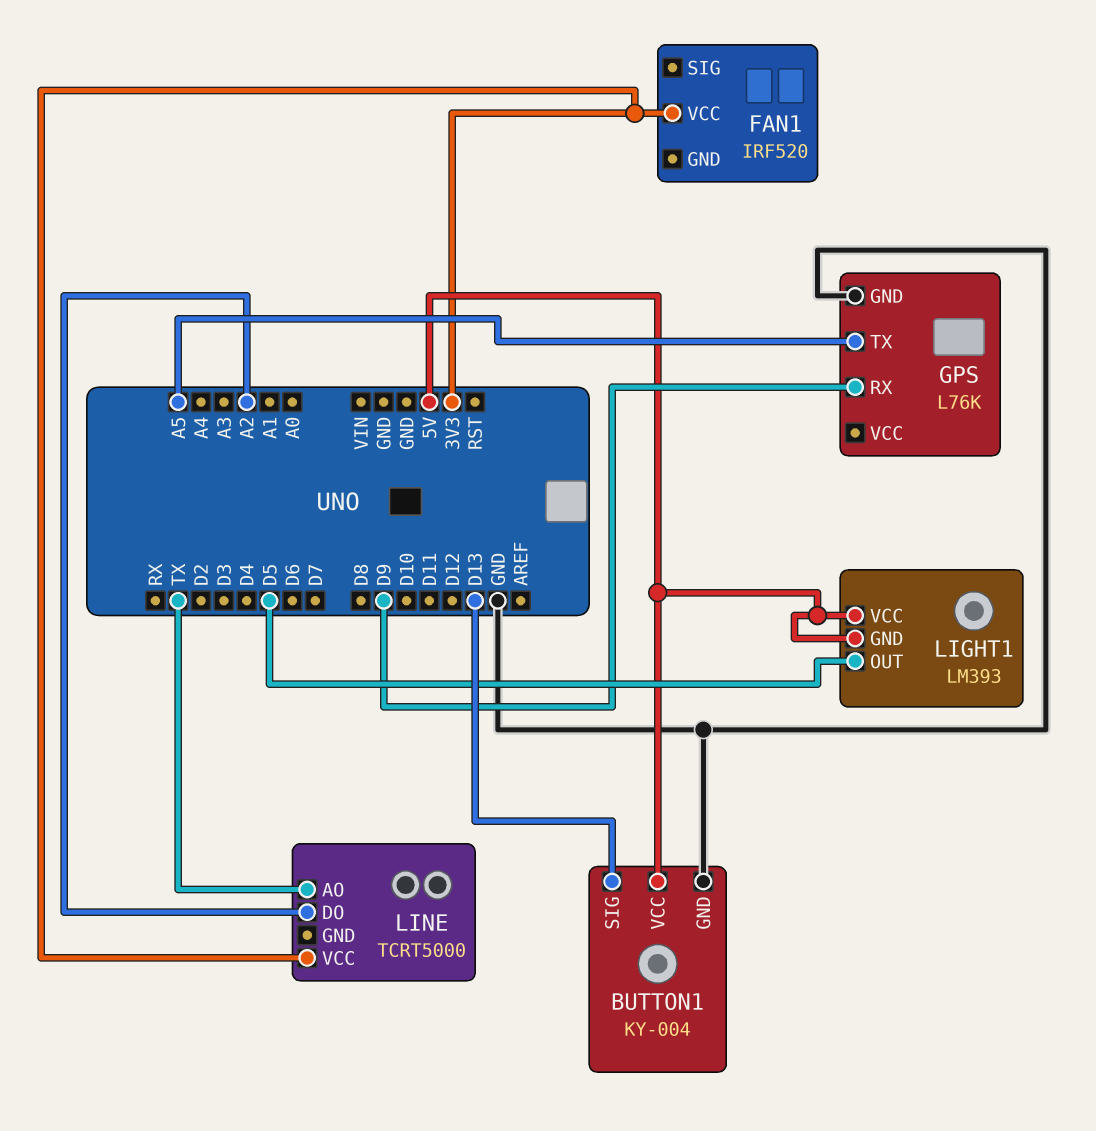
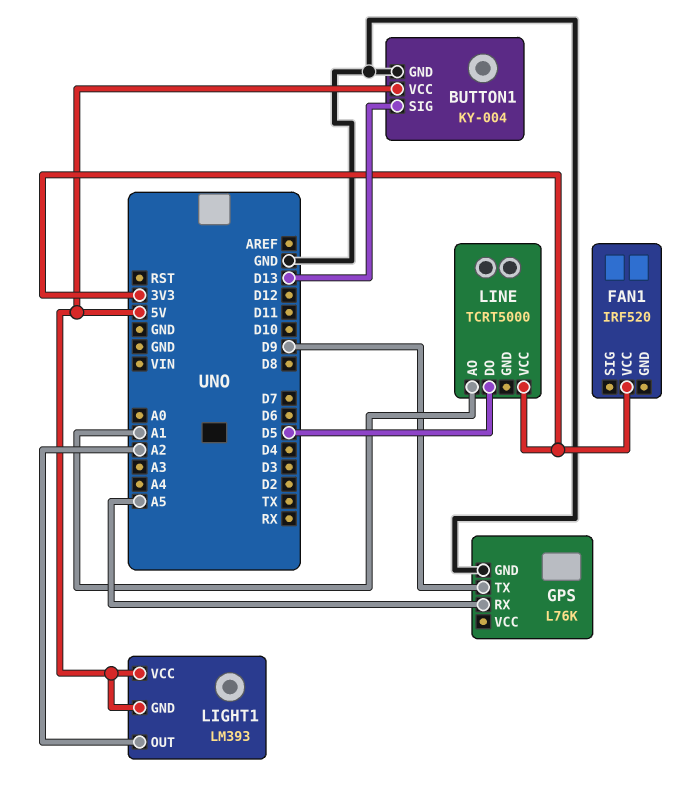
GPS pin RX: D9 -> A5
GPS pin TX: A5 -> D9
LIGHT1 pin OUT: D5 -> A2
LINE pin AO: TX -> A1
LINE pin DO: A2 -> D5

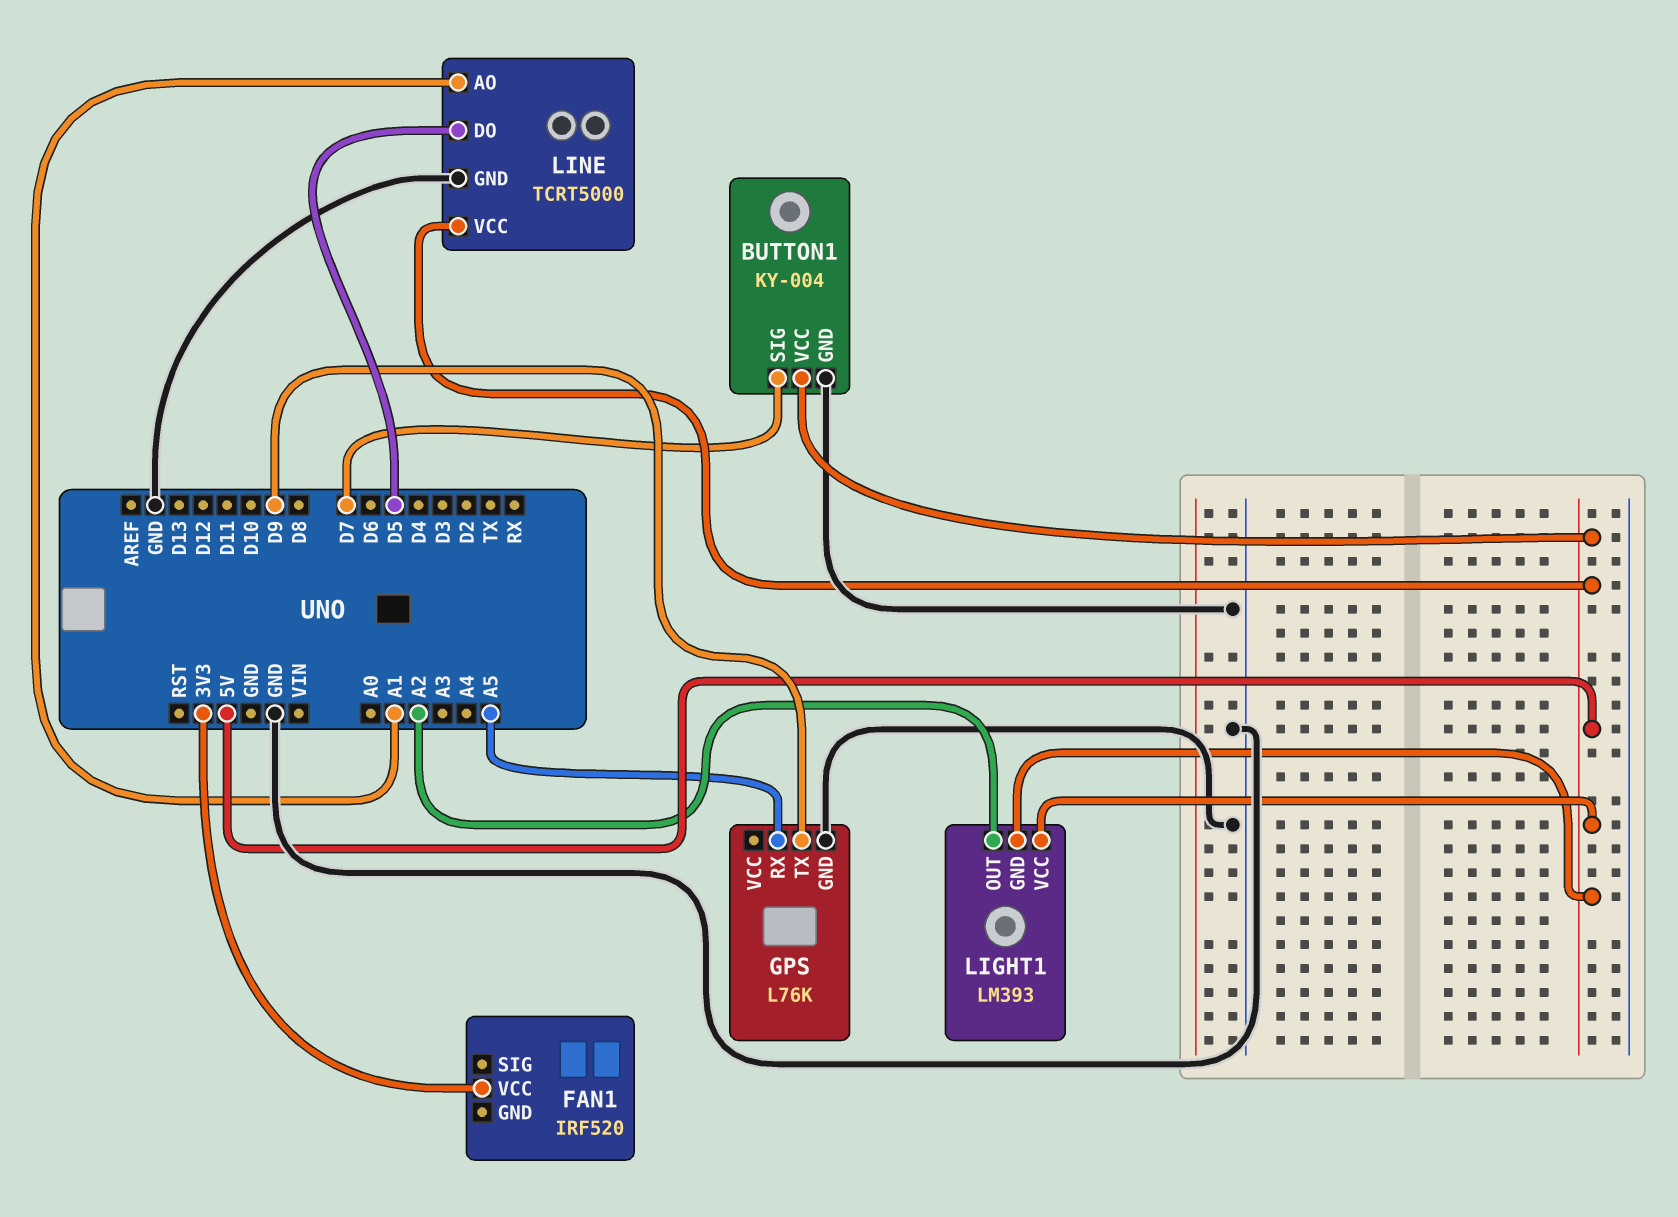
BUTTON1 pin SIG: D13 -> D7
LINE pin GND: none -> GND
LINE pin VCC: 3V3 -> 5V

